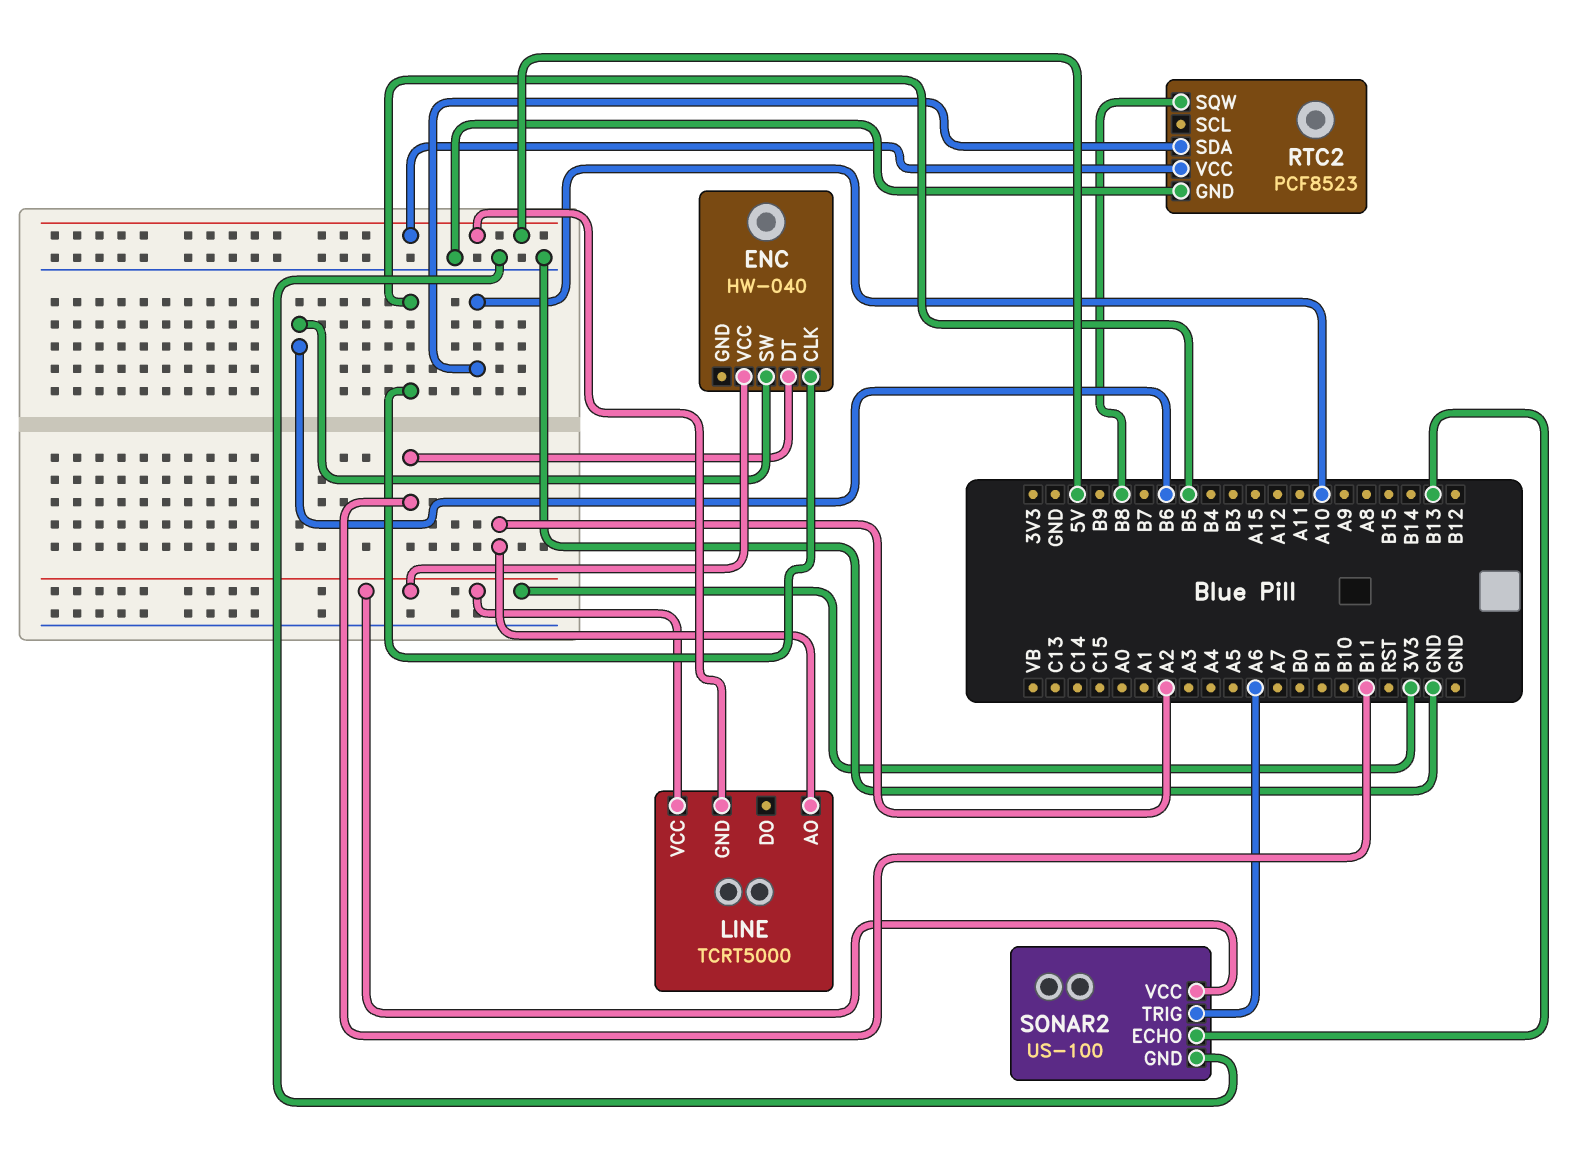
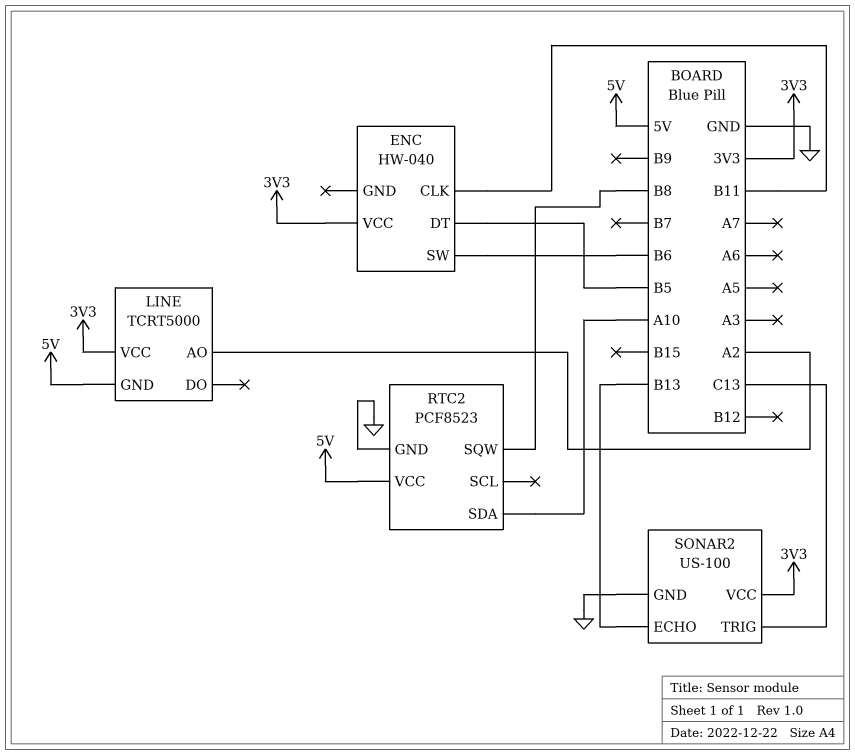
ENC pin CLK: B5 -> B11
ENC pin DT: B11 -> B5
SONAR2 pin TRIG: A6 -> C13

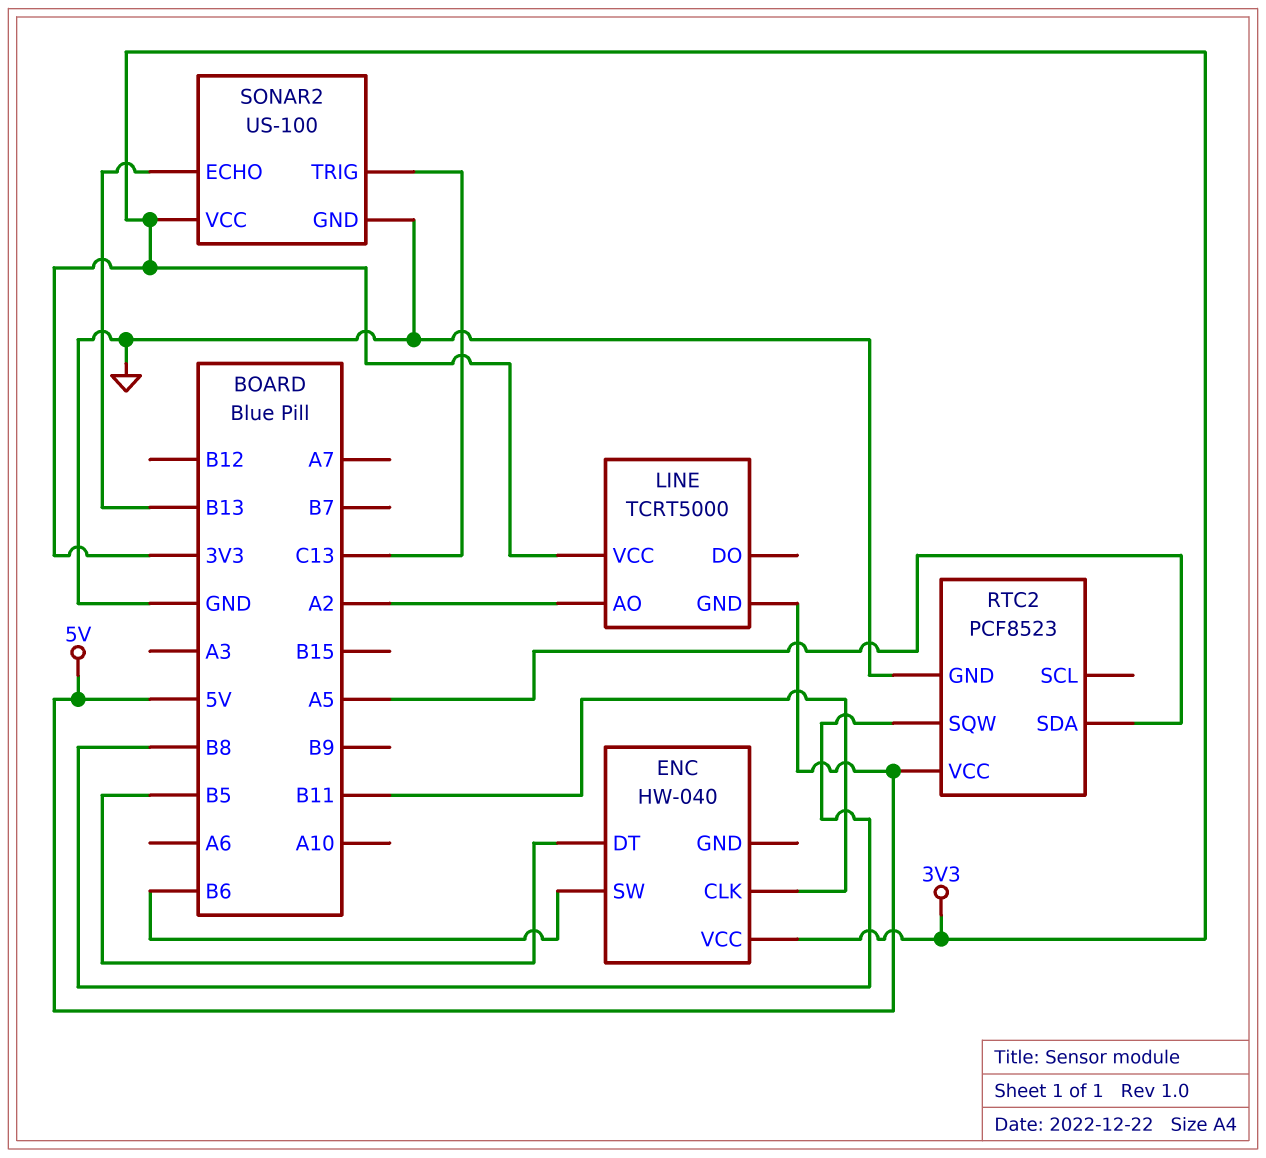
RTC2 pin SDA: A10 -> A5

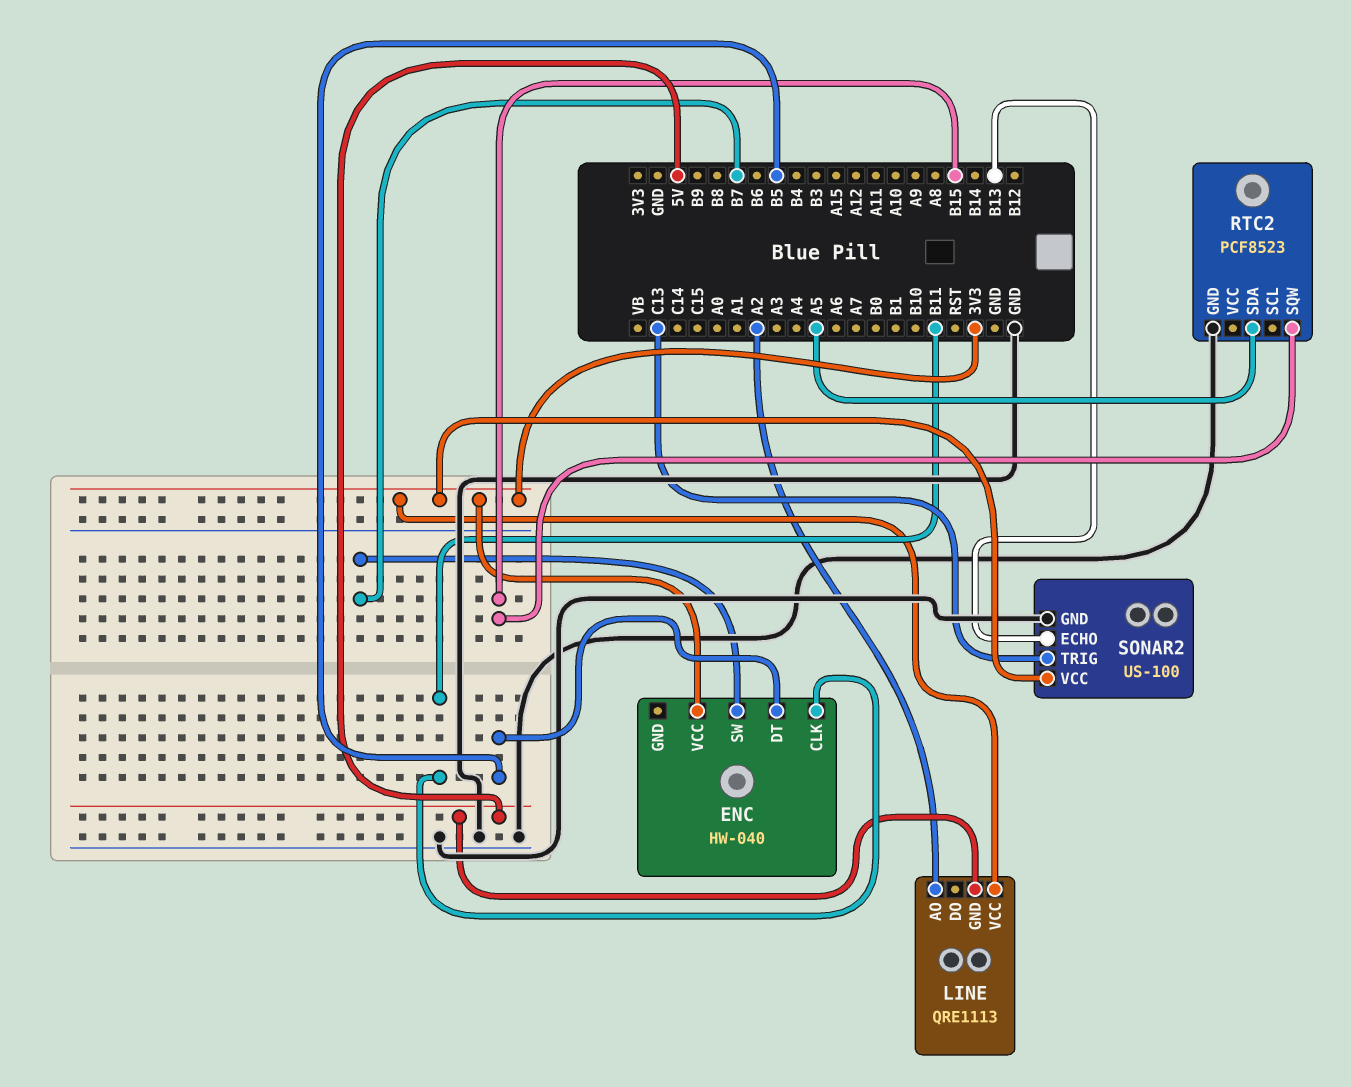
ENC pin SW: B6 -> B7
LINE: TCRT5000 -> QRE1113
RTC2 pin SQW: B8 -> B15
RTC2 pin VCC: 5V -> none

